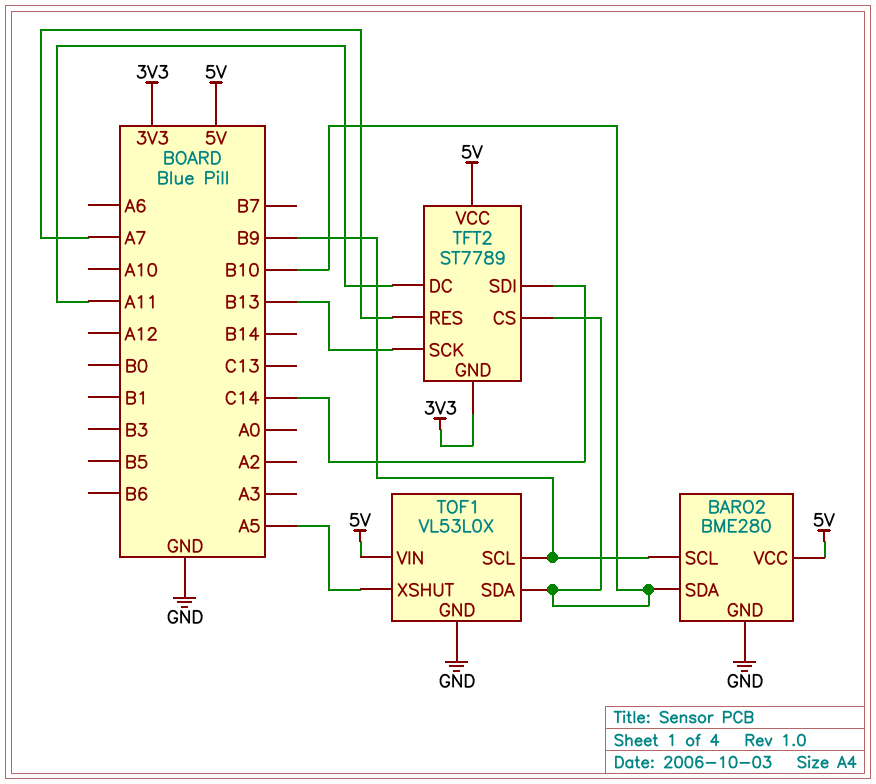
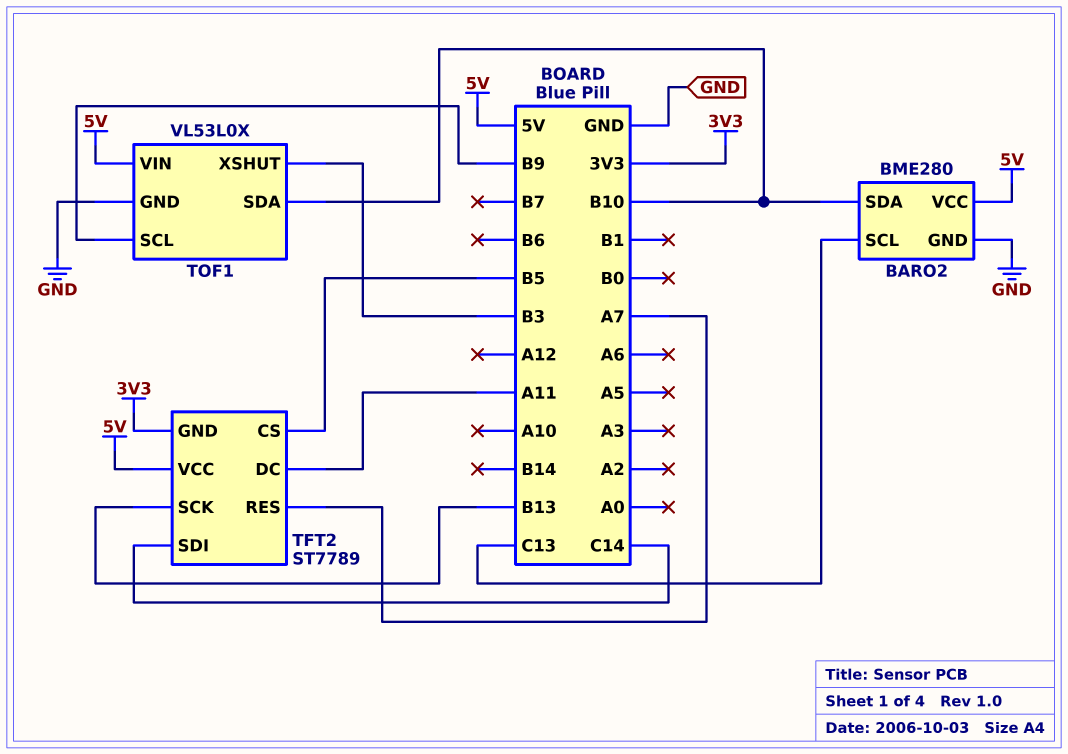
BARO2 pin SCL: B9 -> C13
TFT2 pin CS: B10 -> B5
TOF1 pin XSHUT: A5 -> B3

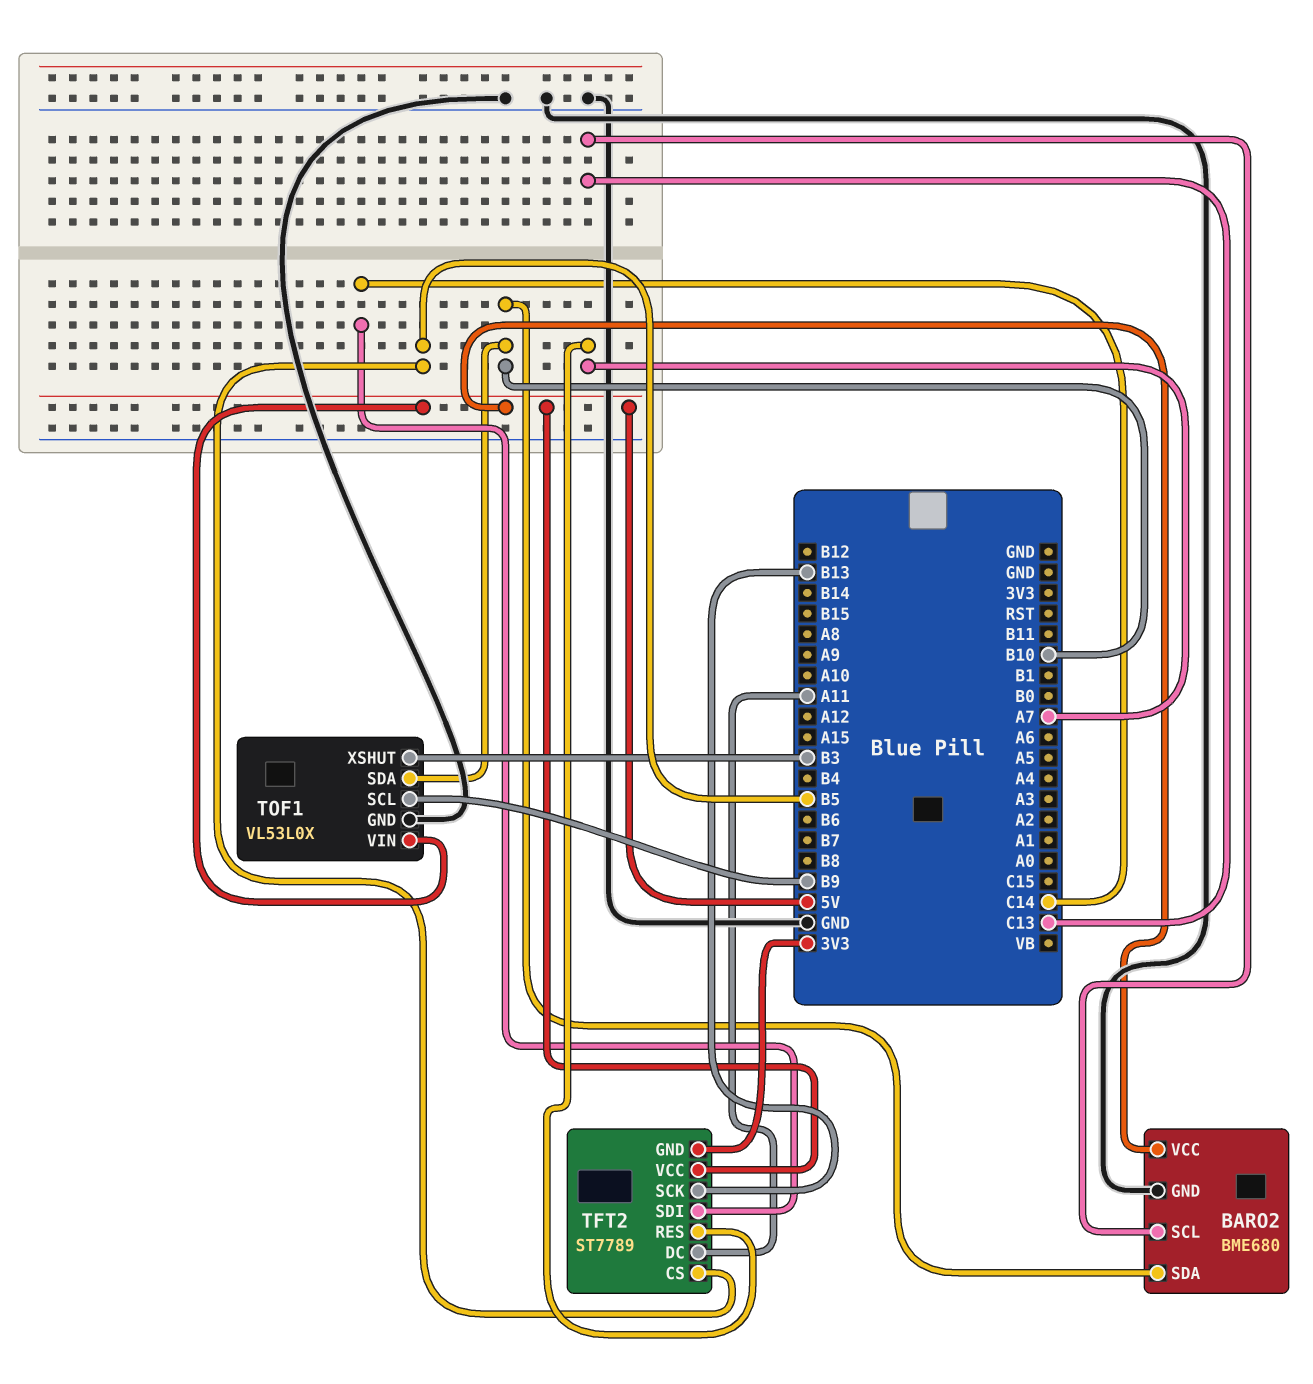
BARO2: BME280 -> BME680

